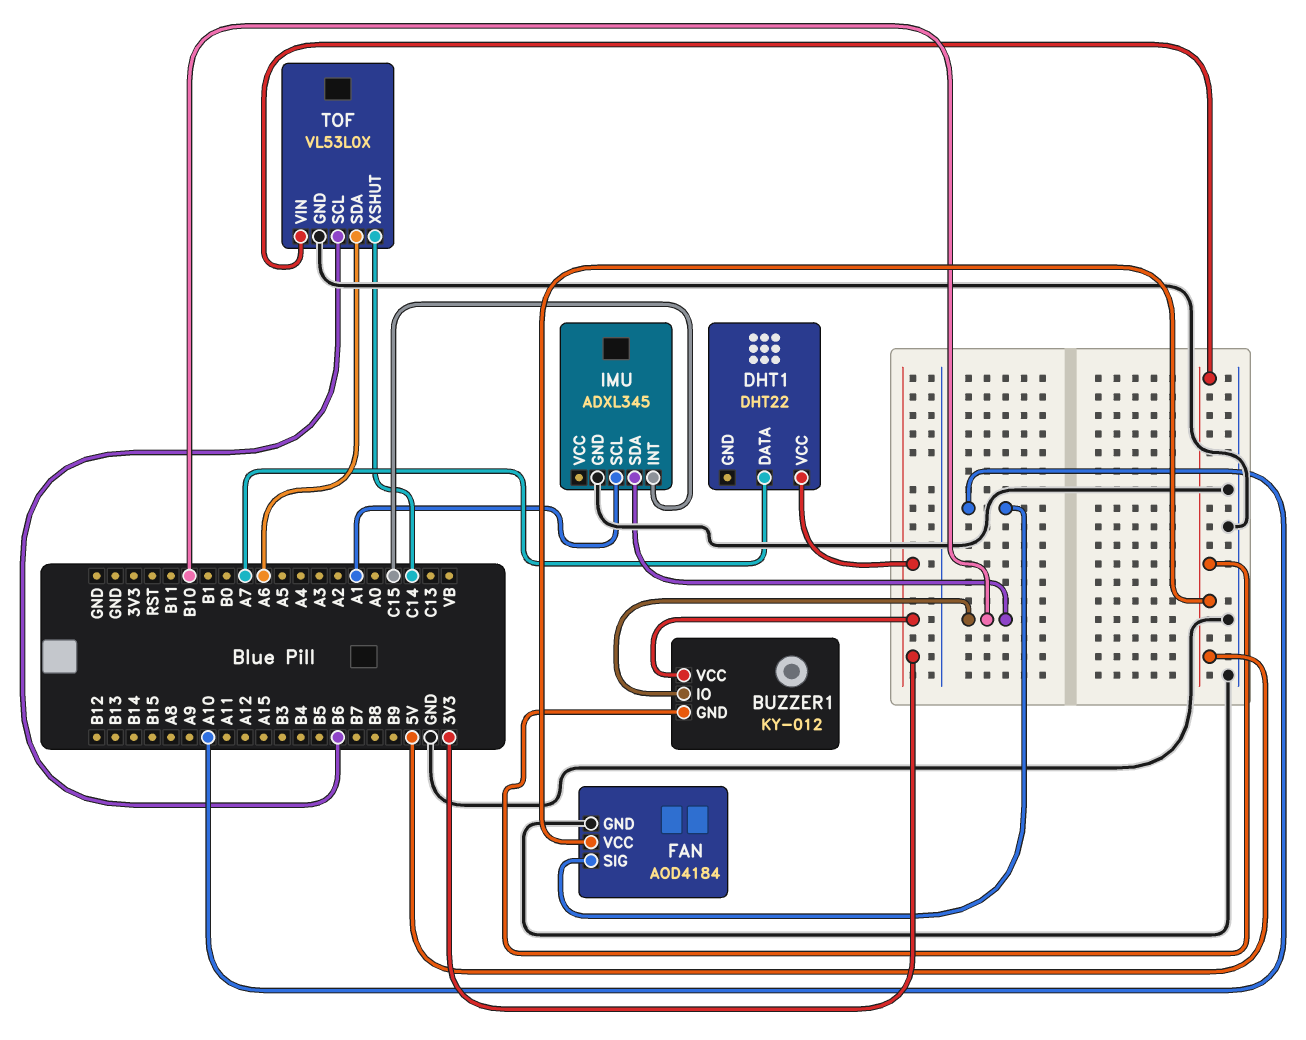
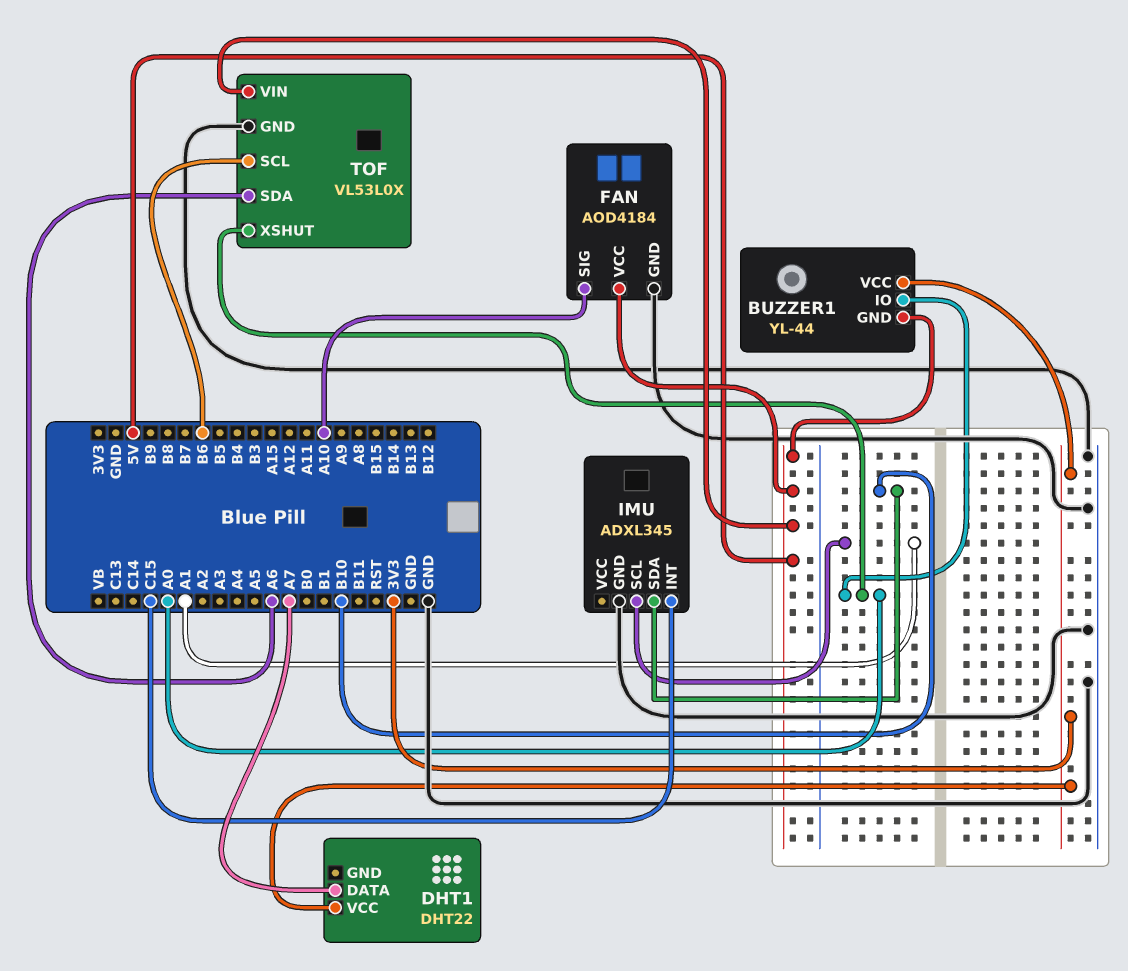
BUZZER1: KY-012 -> YL-44
BUZZER1 pin IO: B10 -> A0
TOF pin XSHUT: C14 -> A0

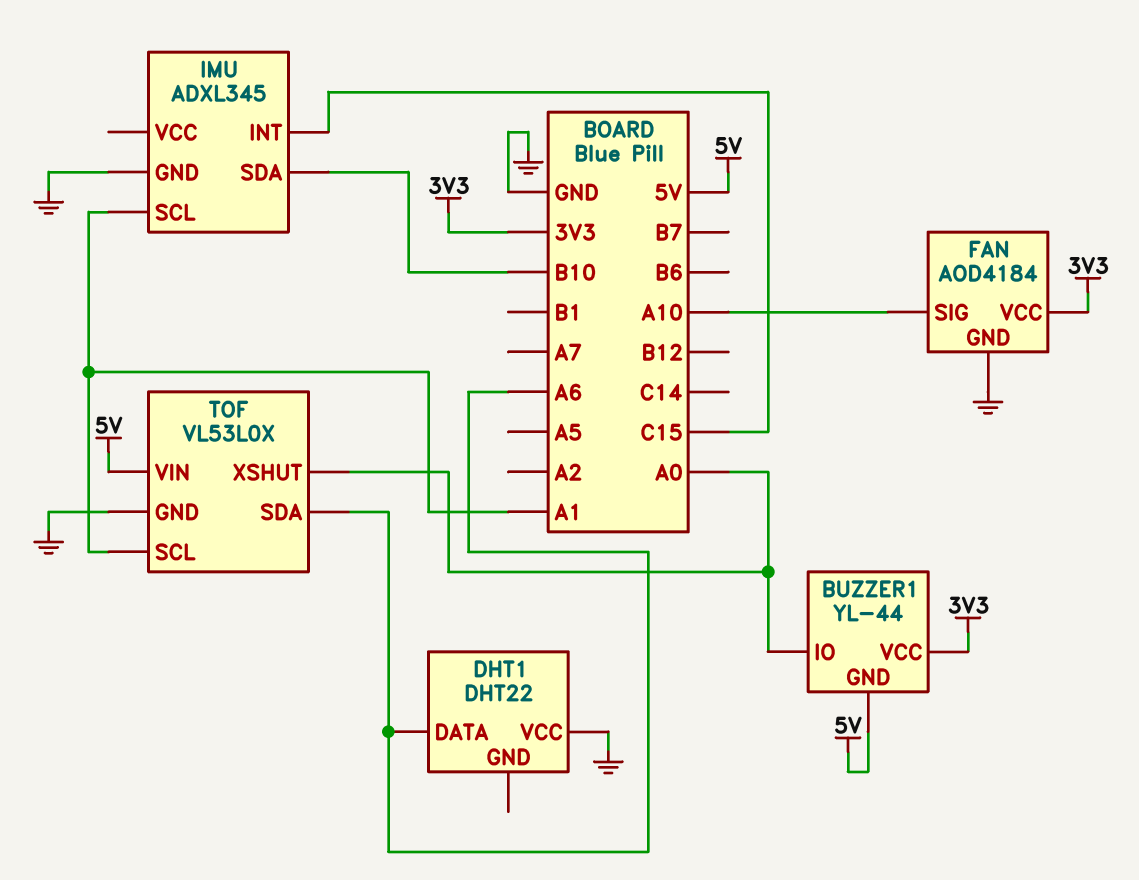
DHT1 pin DATA: A7 -> A6
DHT1 pin VCC: 3V3 -> GND
FAN pin VCC: 5V -> 3V3
TOF pin SCL: B6 -> A1

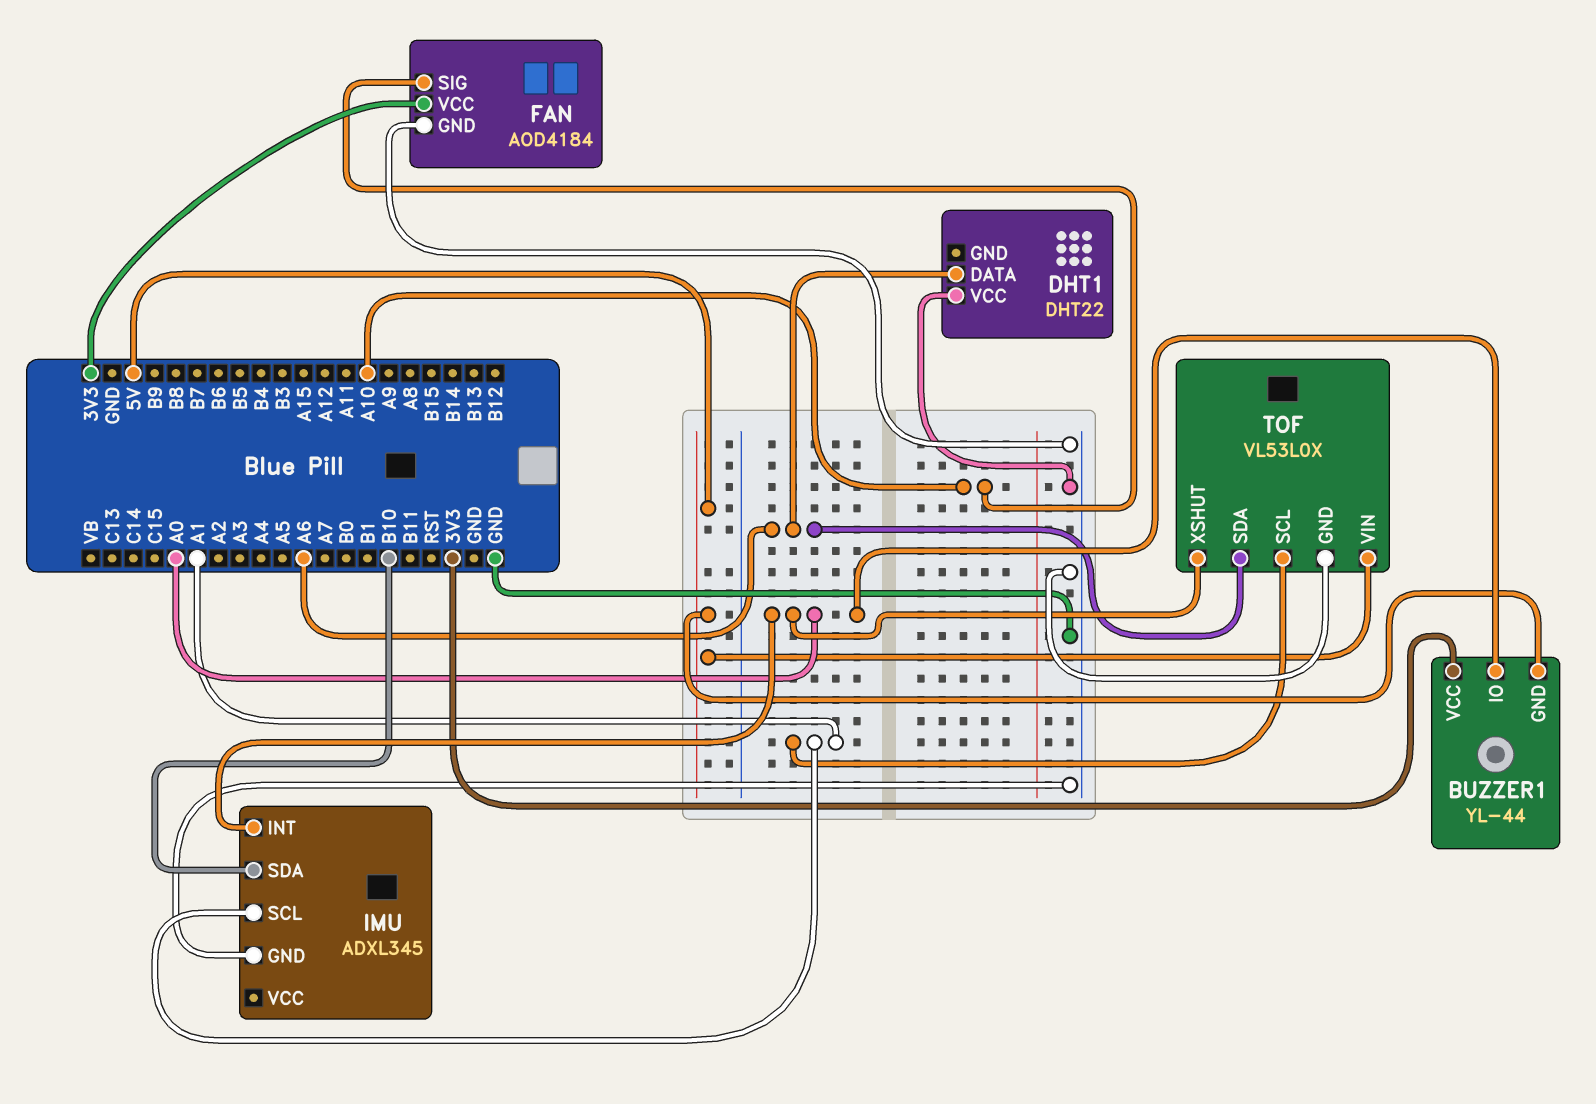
IMU pin INT: C15 -> A0

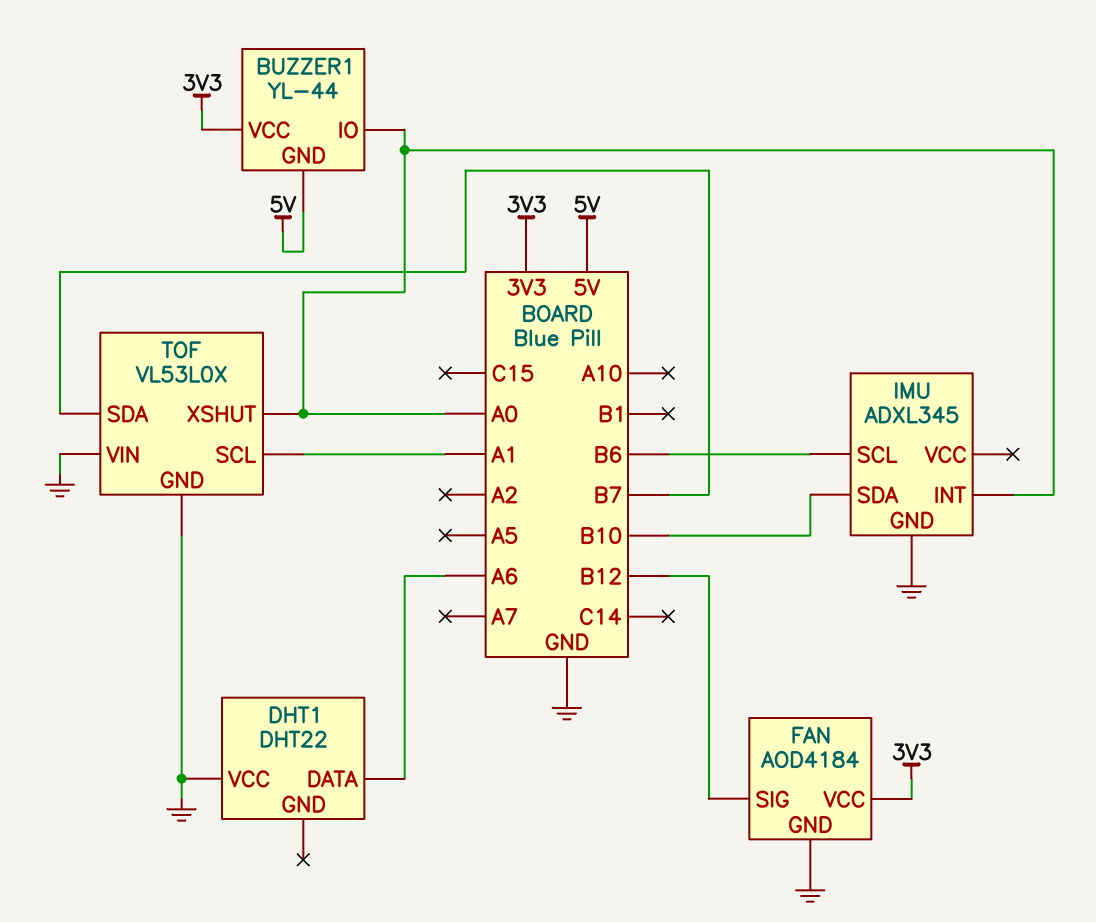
FAN pin SIG: A10 -> B12
IMU pin SCL: A1 -> B6
TOF pin SDA: A6 -> B7
TOF pin VIN: 5V -> GND

